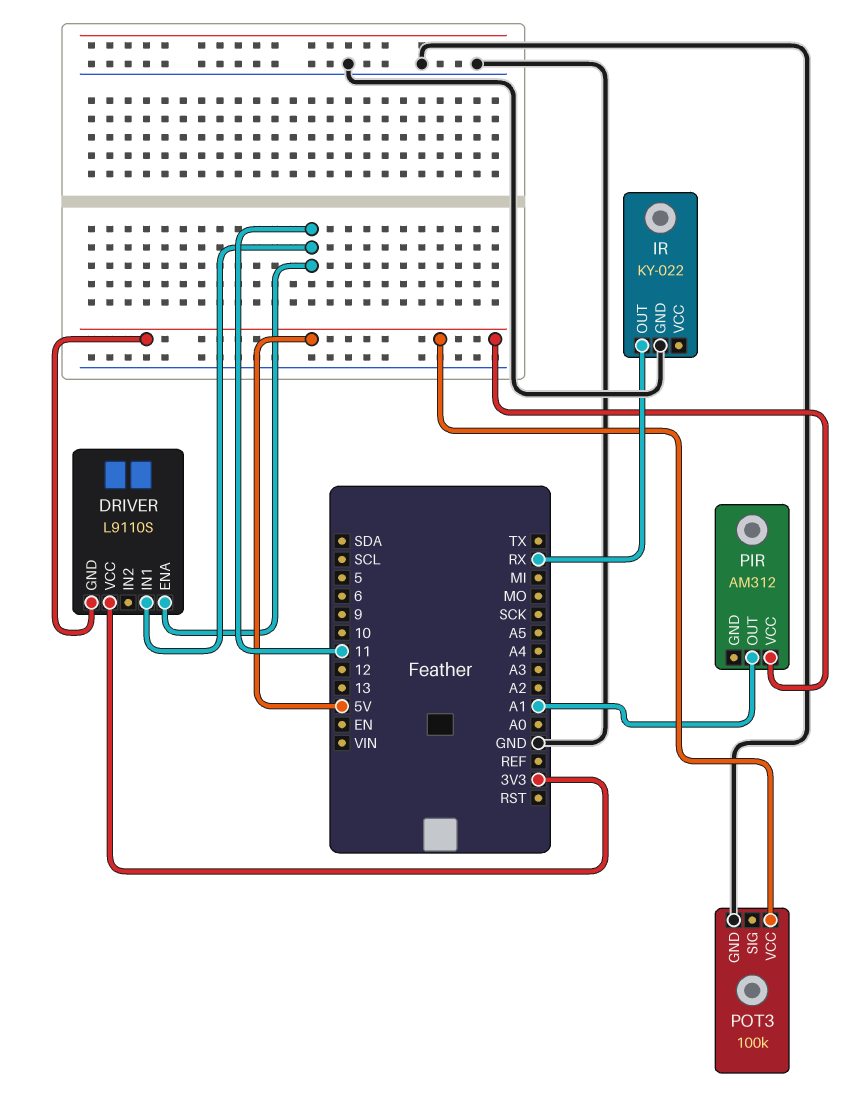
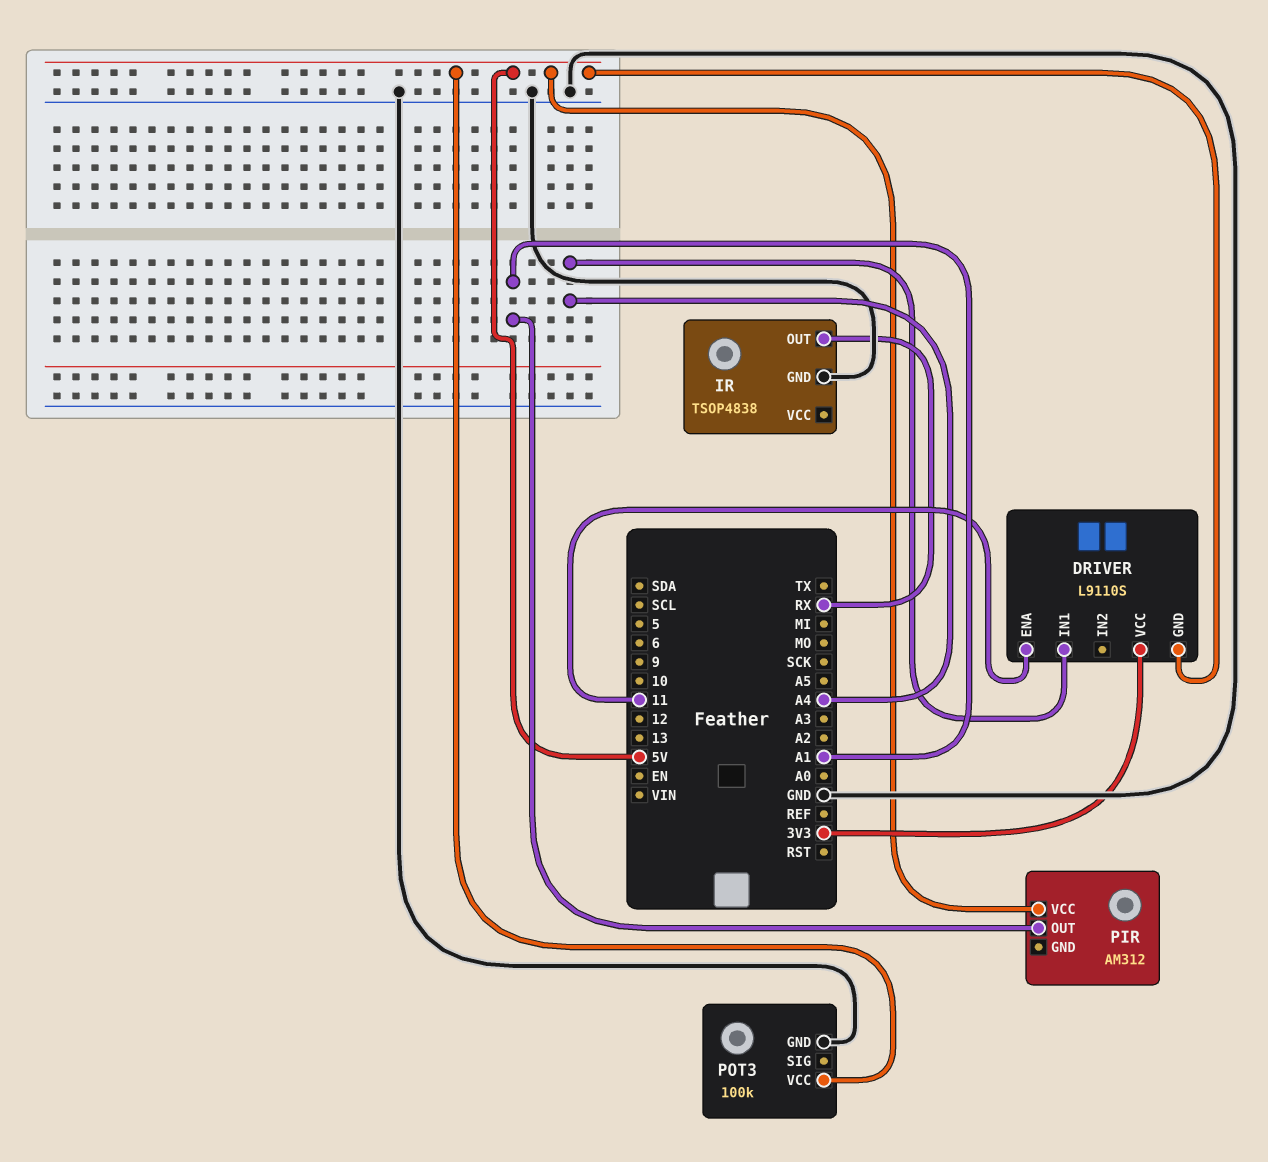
DRIVER pin IN1: 11 -> A4
IR: KY-022 -> TSOP4838

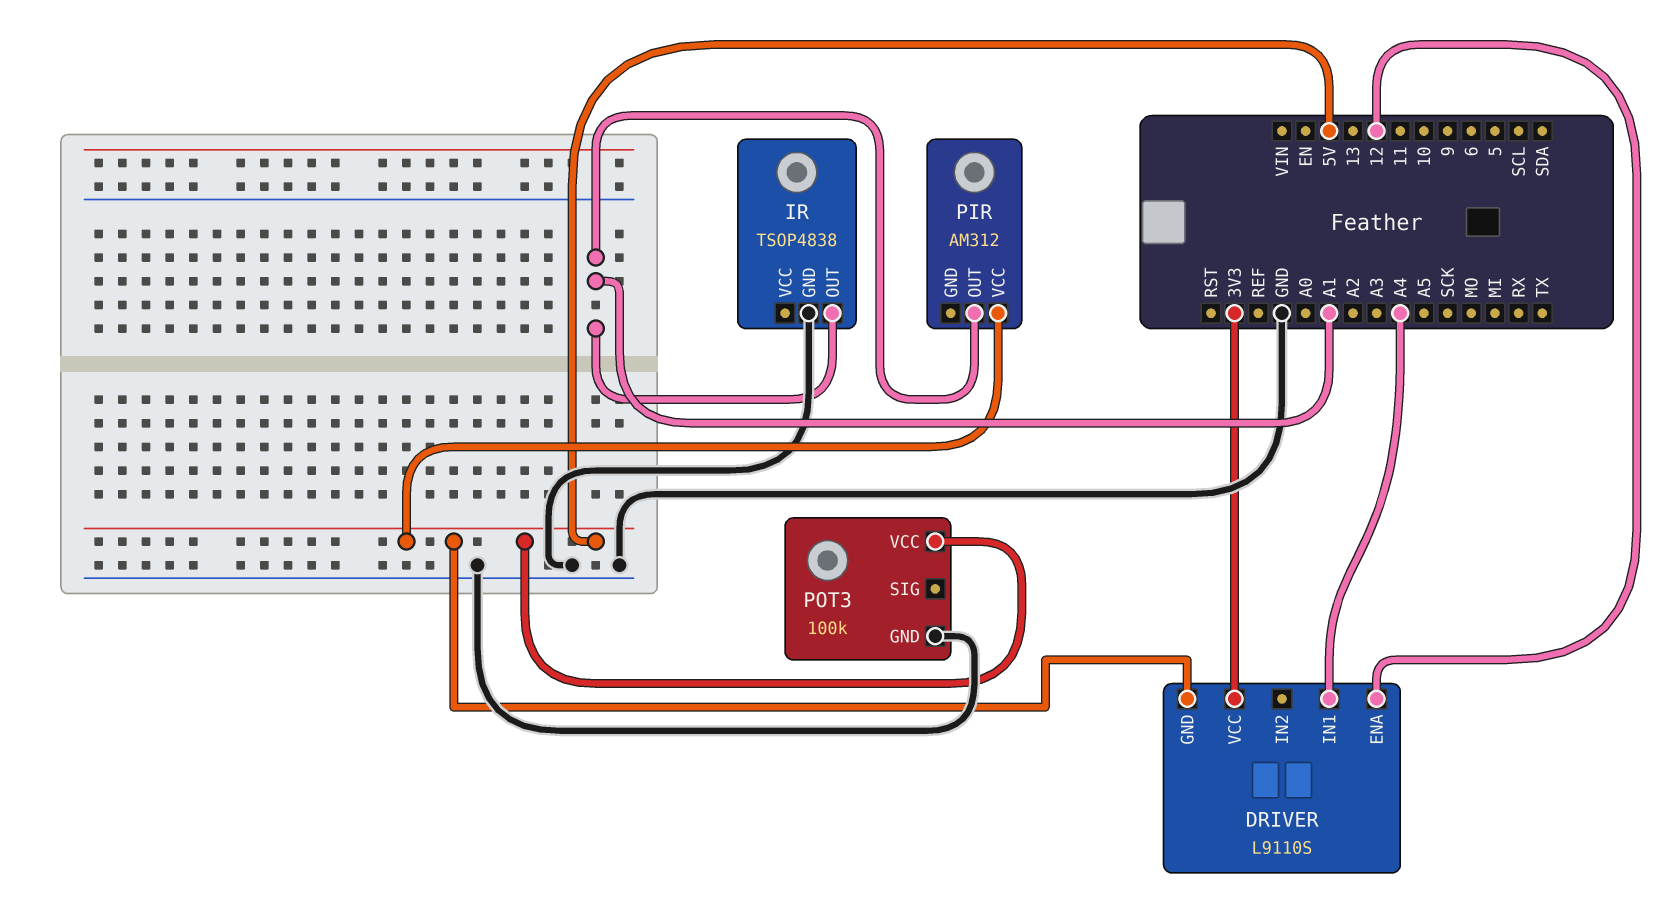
DRIVER pin ENA: 11 -> 12
IR pin OUT: RX -> A1

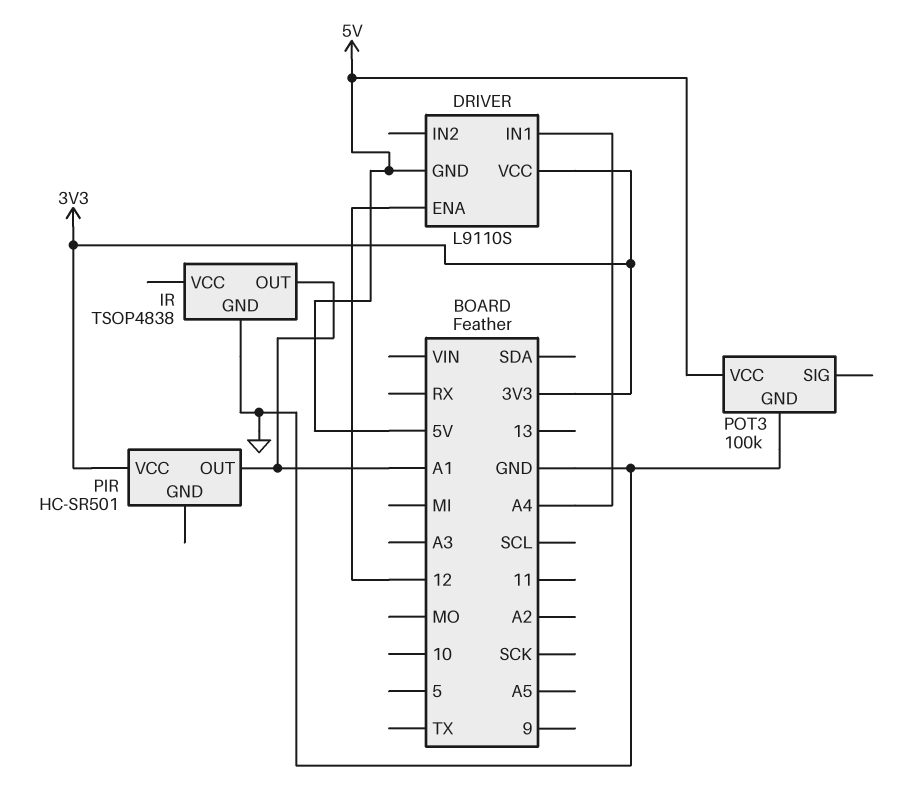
PIR: AM312 -> HC-SR501
PIR pin VCC: 5V -> 3V3

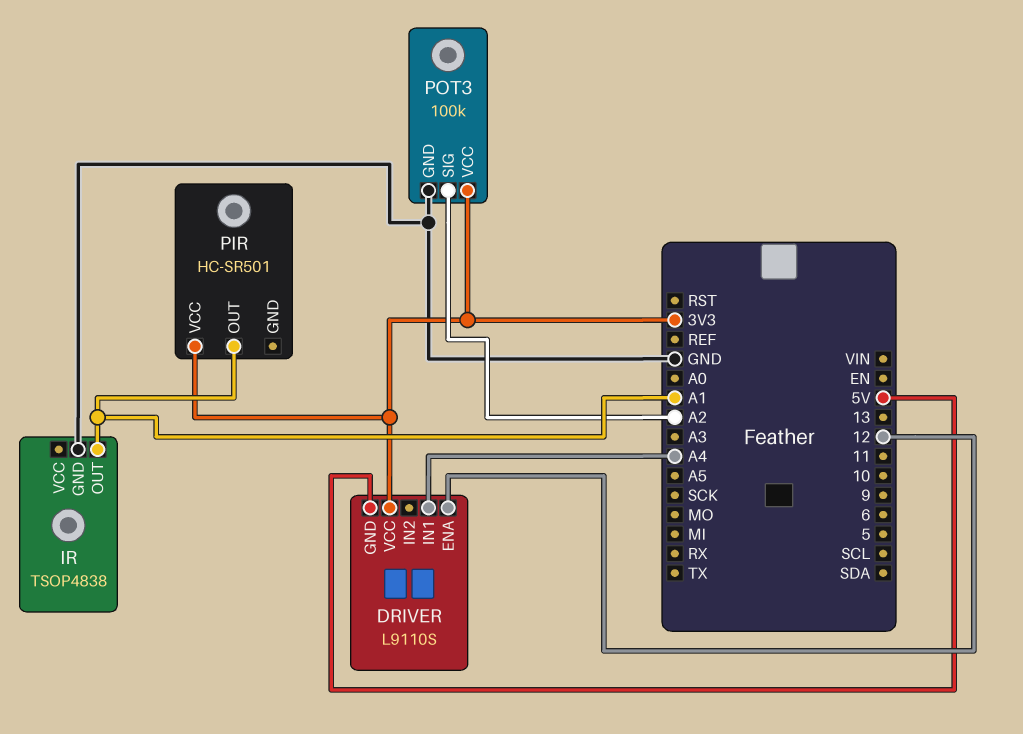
POT3 pin SIG: none -> A2
POT3 pin VCC: 5V -> 3V3

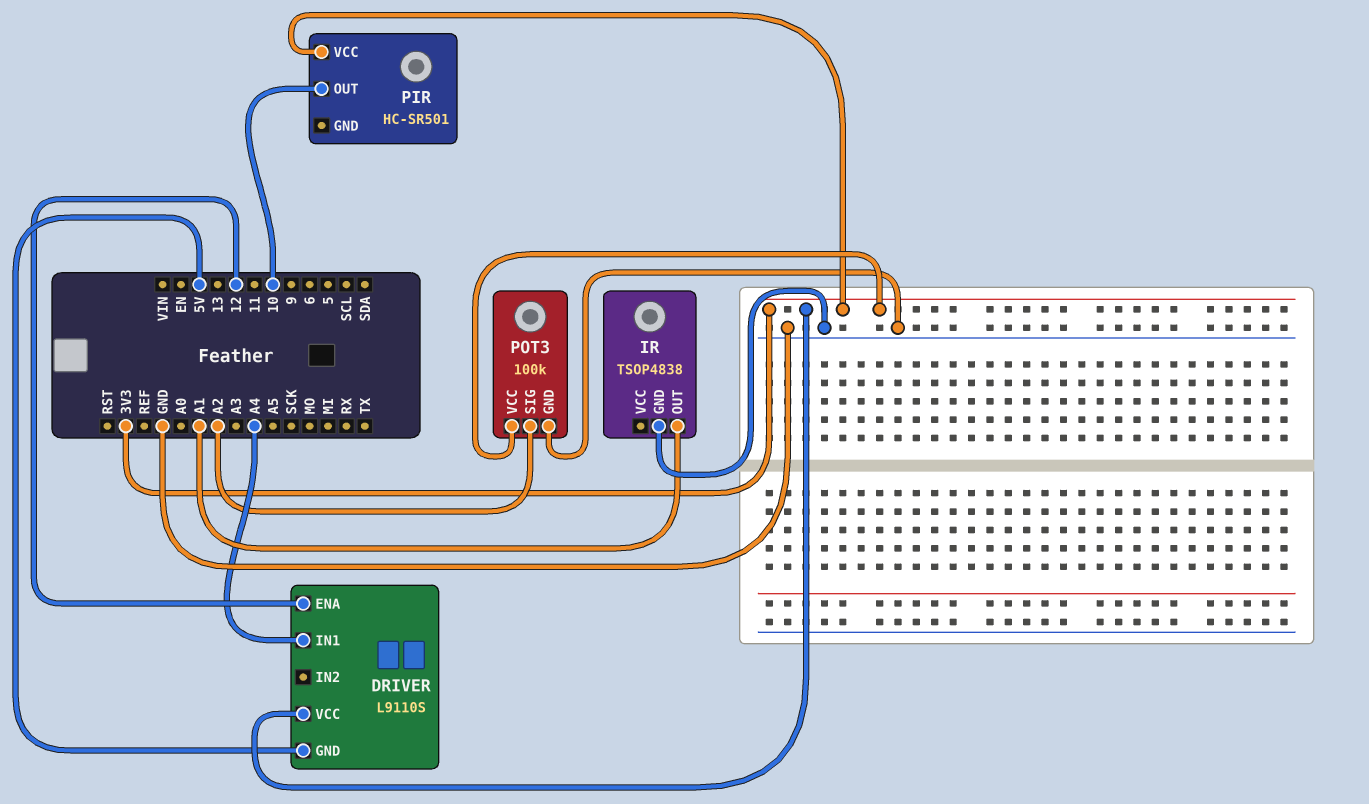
PIR pin OUT: A1 -> 10

